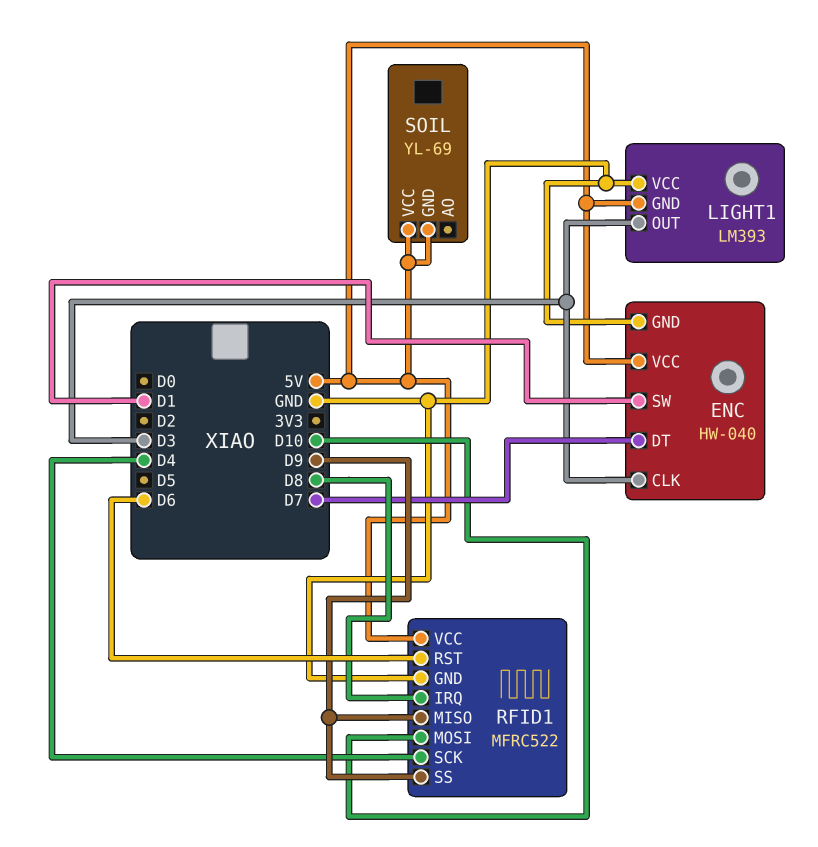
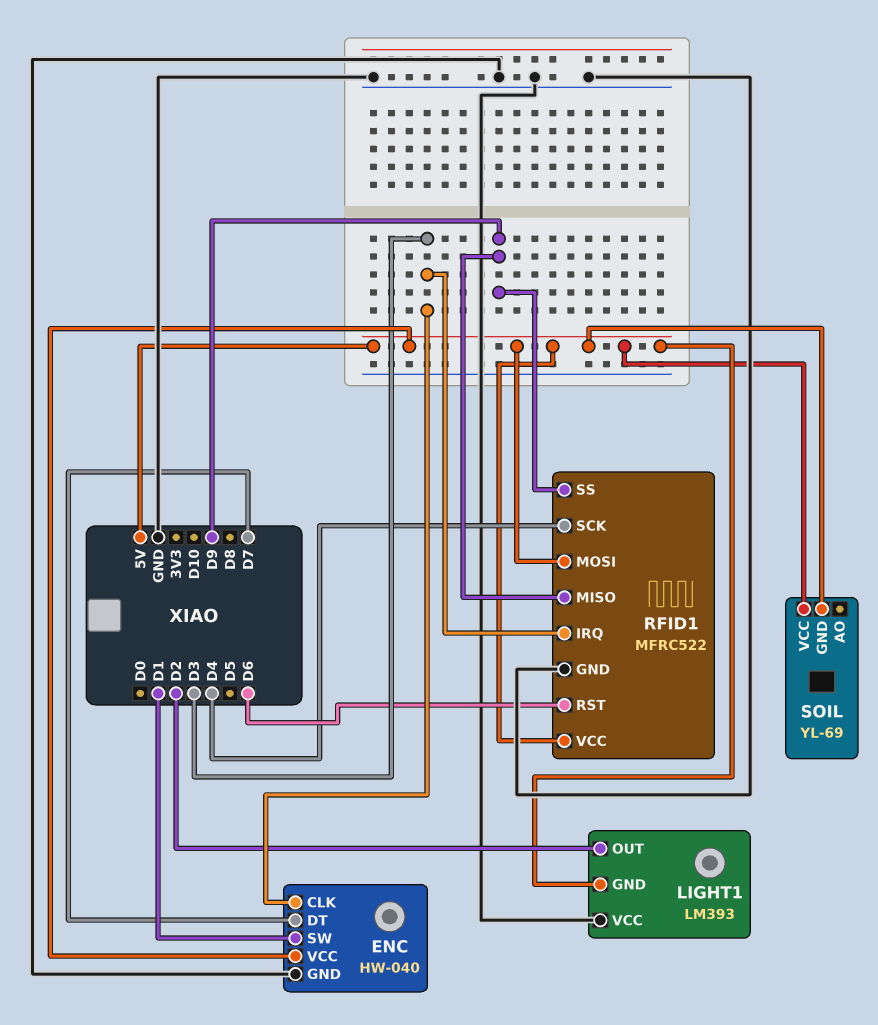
LIGHT1 pin OUT: D3 -> D2
RFID1 pin IRQ: D8 -> D3
RFID1 pin MOSI: D10 -> 5V

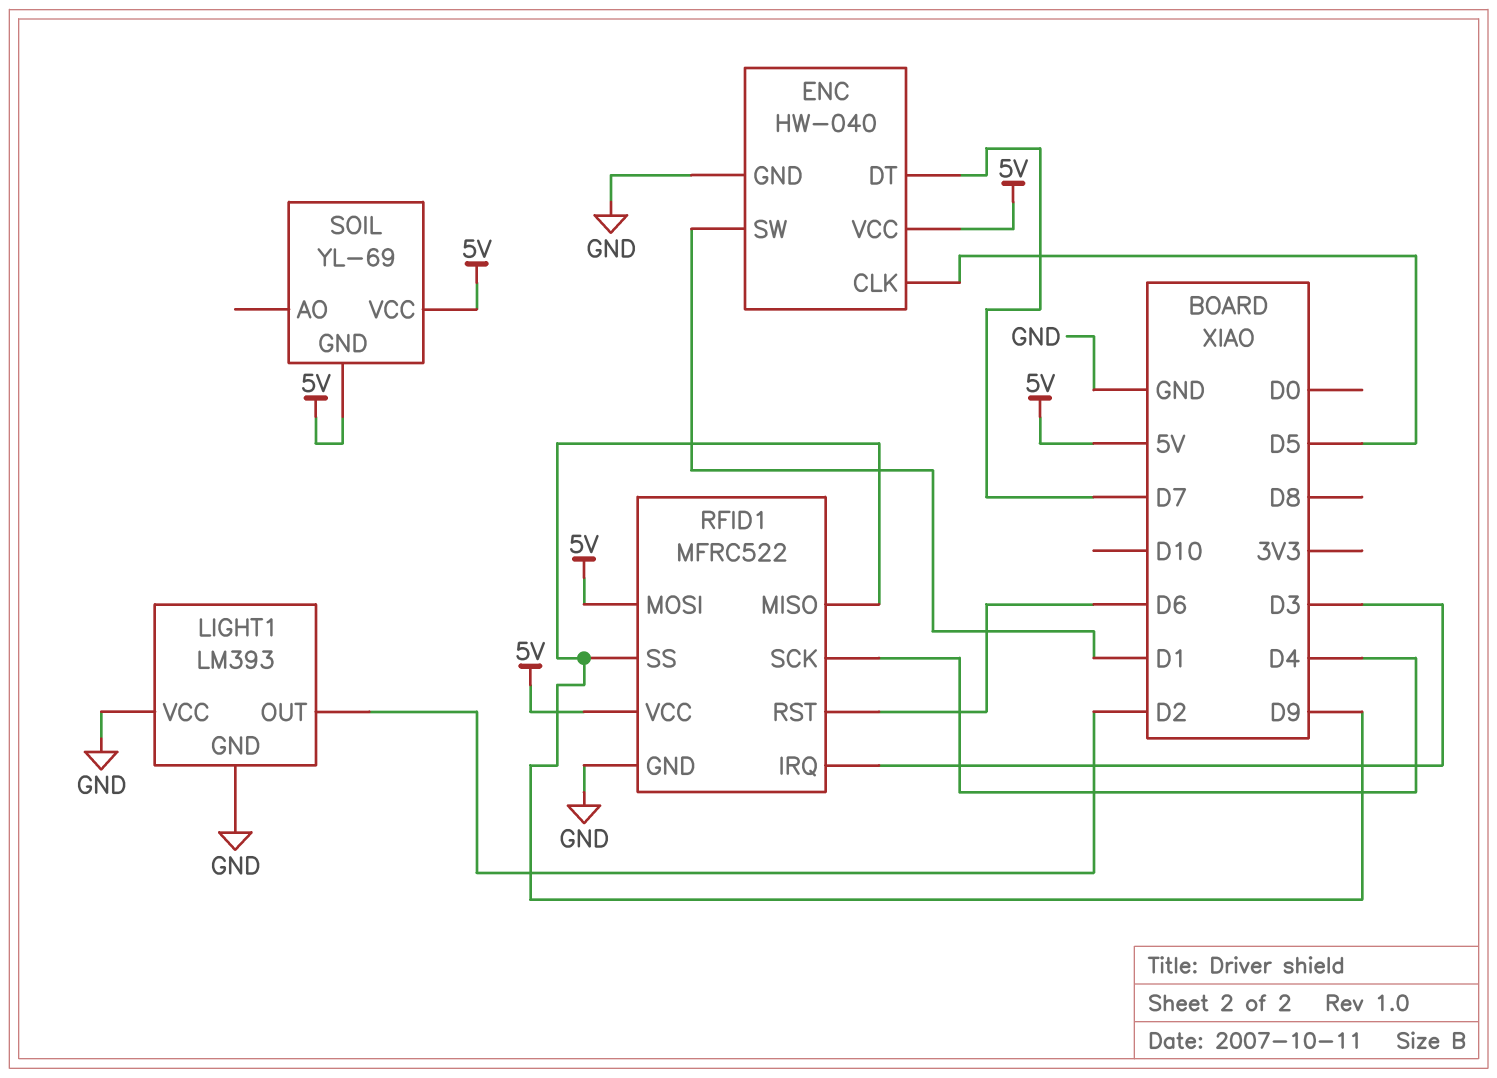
ENC pin CLK: D3 -> D5
LIGHT1 pin GND: 5V -> GND

